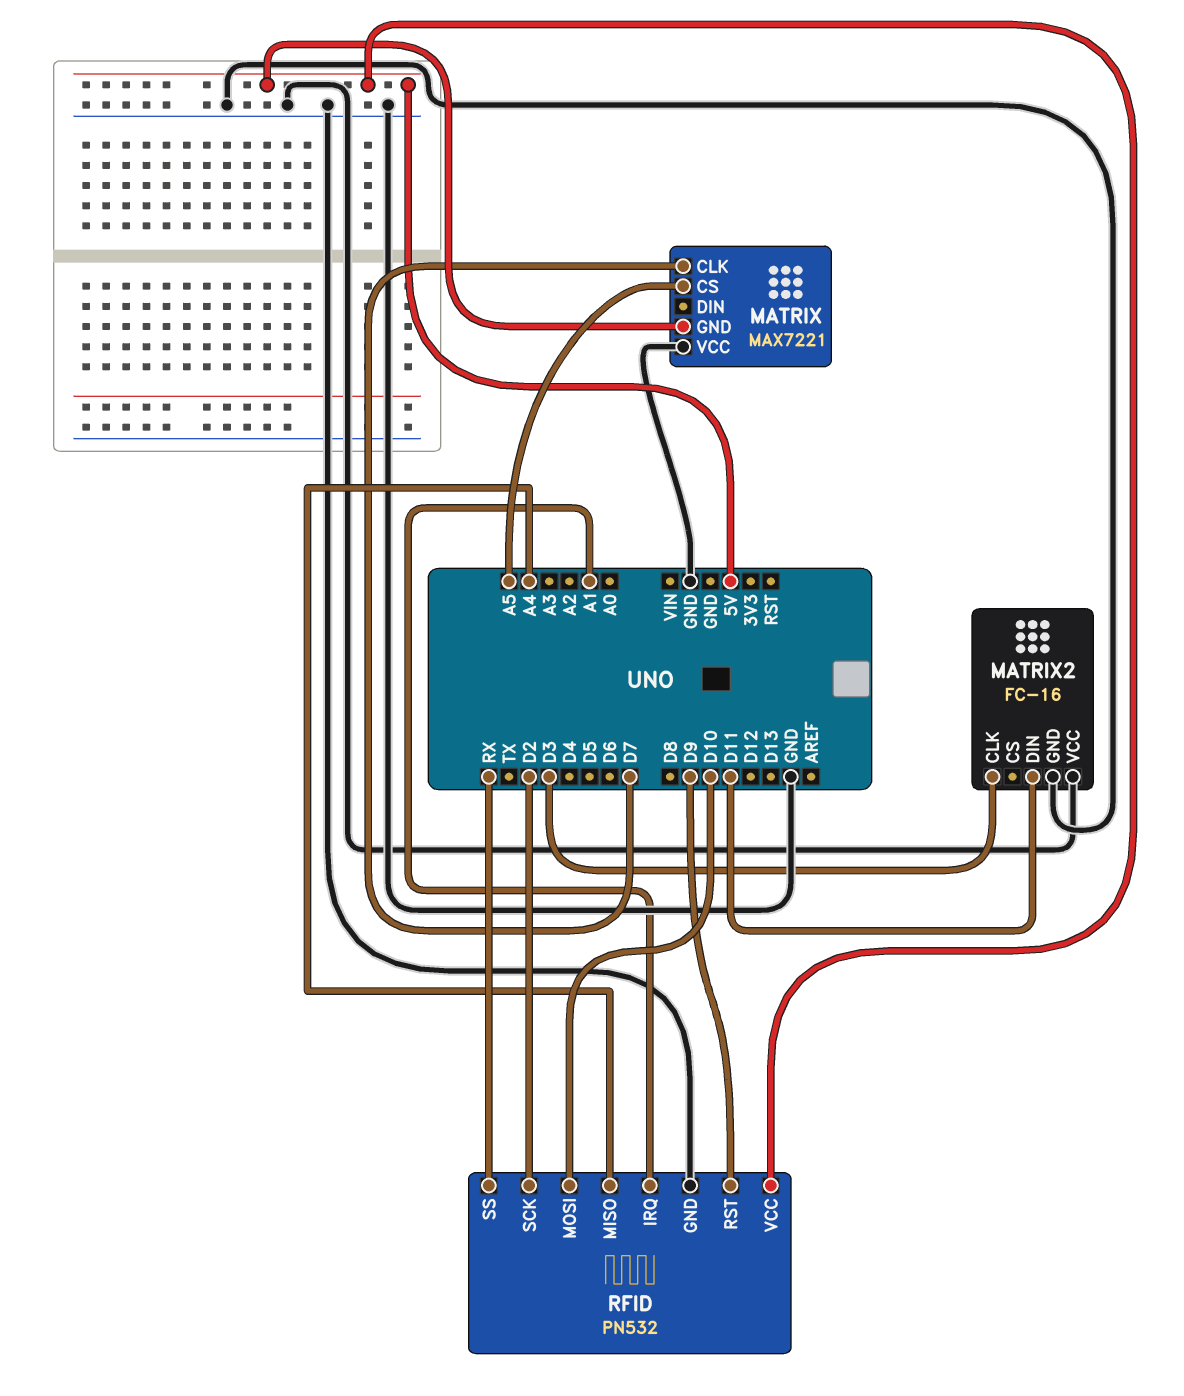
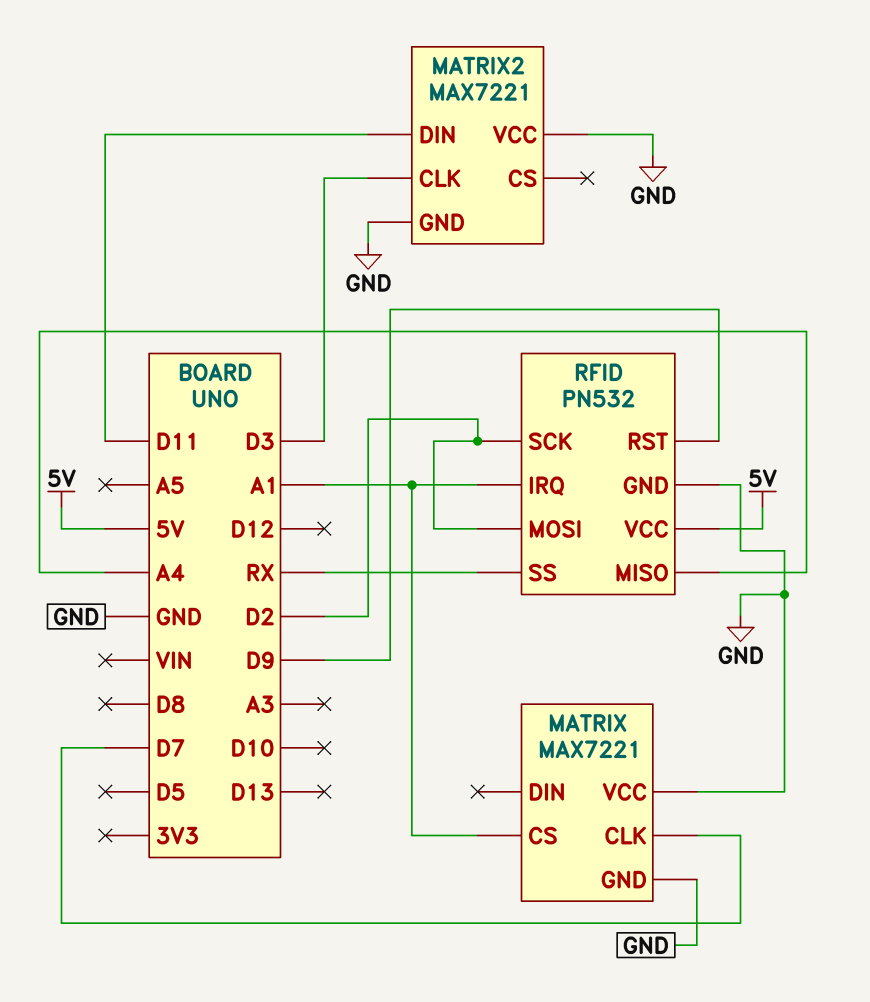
MATRIX pin CS: A5 -> A1
MATRIX pin GND: 5V -> GND
MATRIX2: FC-16 -> MAX7221
RFID pin MOSI: D10 -> D2

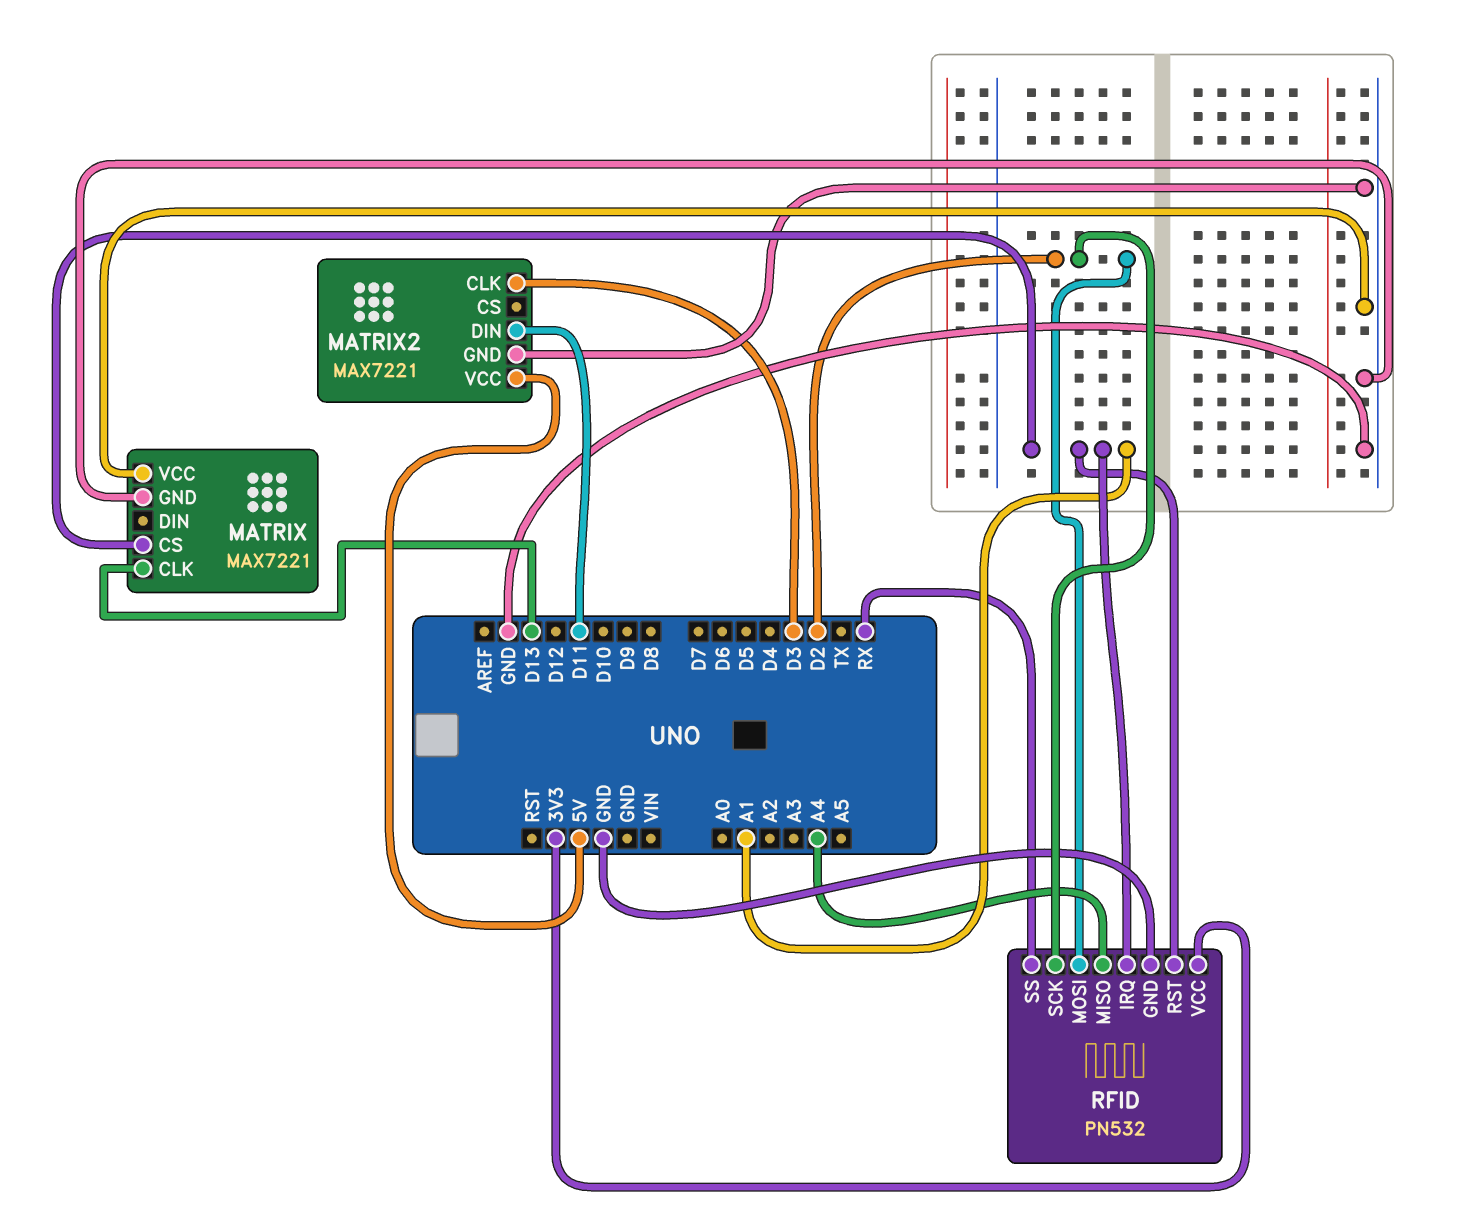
MATRIX pin CLK: D7 -> D13
MATRIX2 pin VCC: GND -> 5V
RFID pin RST: D9 -> A1
RFID pin VCC: 5V -> 3V3

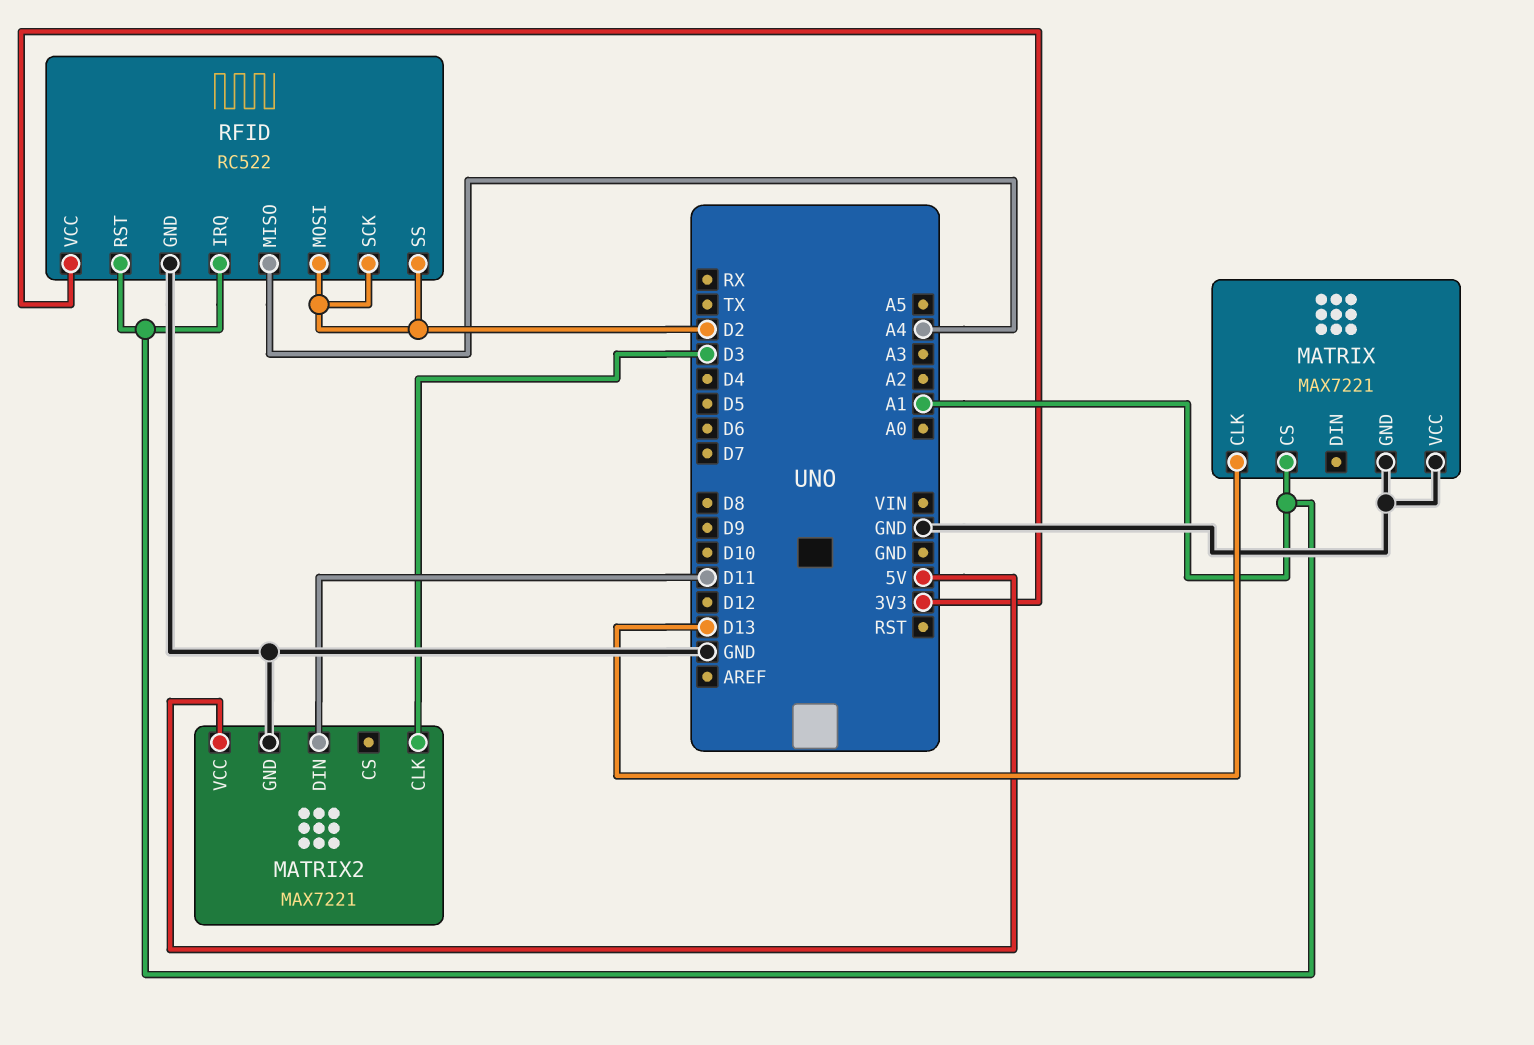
RFID: PN532 -> RC522
RFID pin SS: RX -> D2

